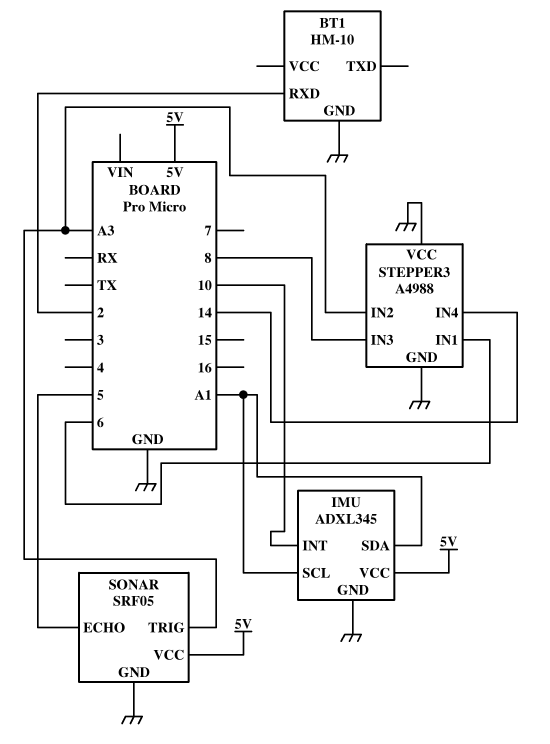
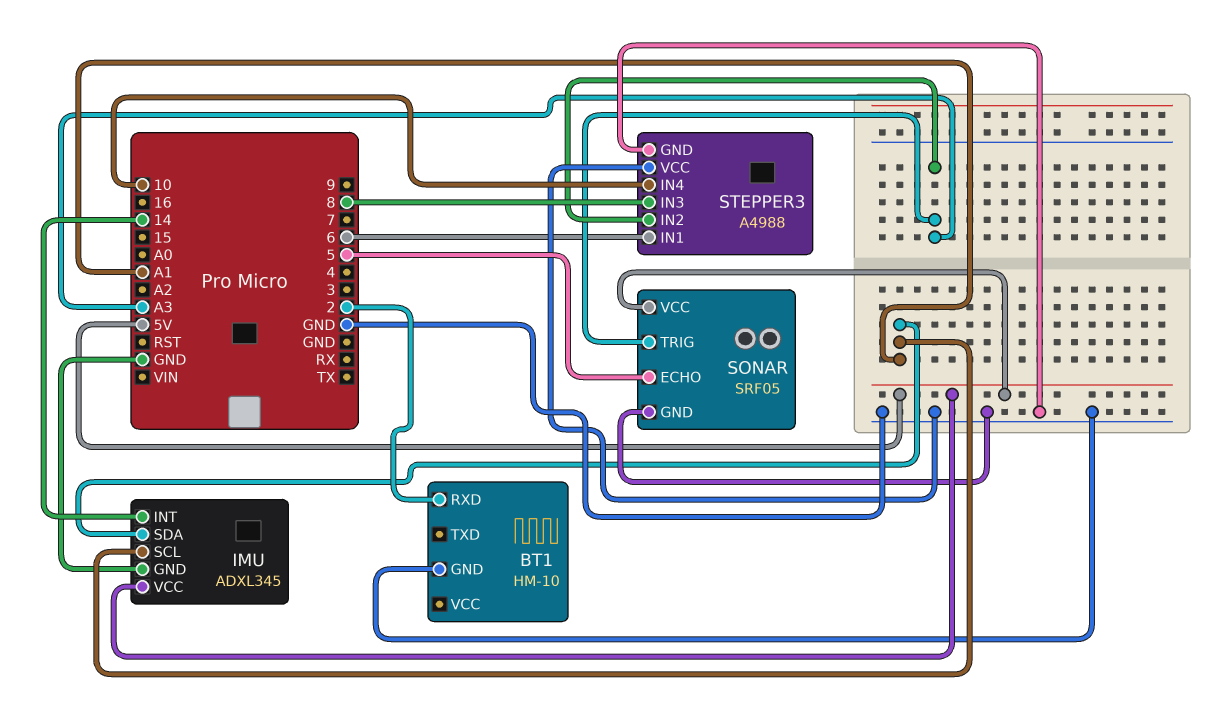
IMU pin INT: 10 -> 14
STEPPER3 pin IN4: 14 -> 10

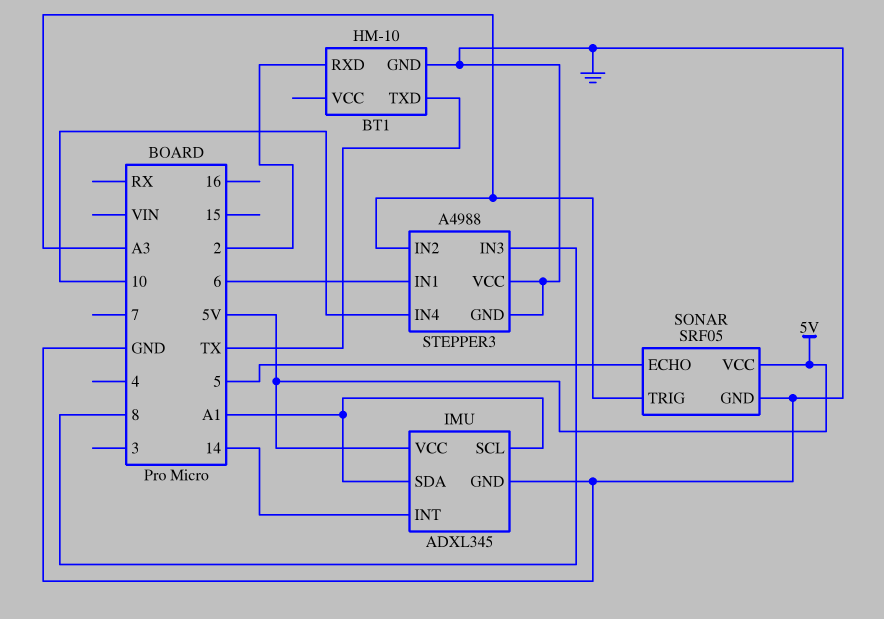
BT1 pin TXD: none -> TX

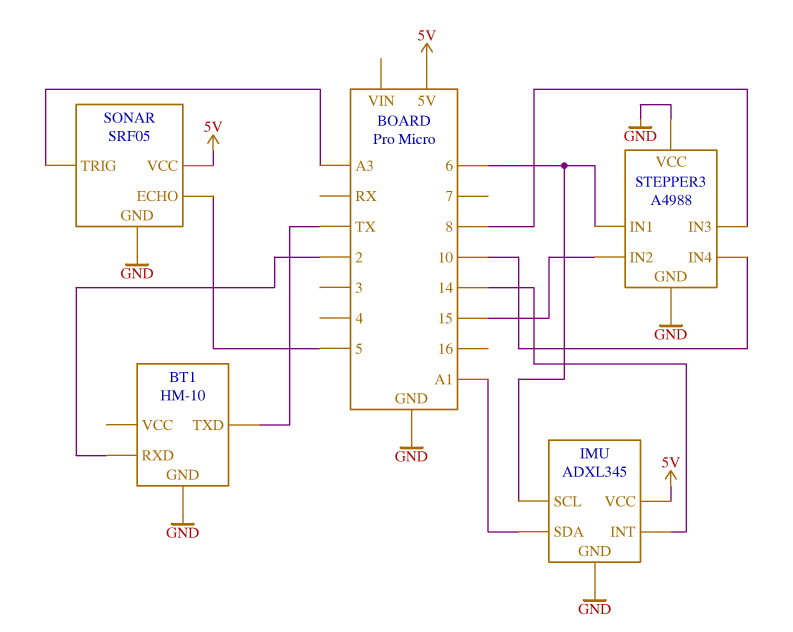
IMU pin SCL: A1 -> 6
STEPPER3 pin IN2: A3 -> 15

